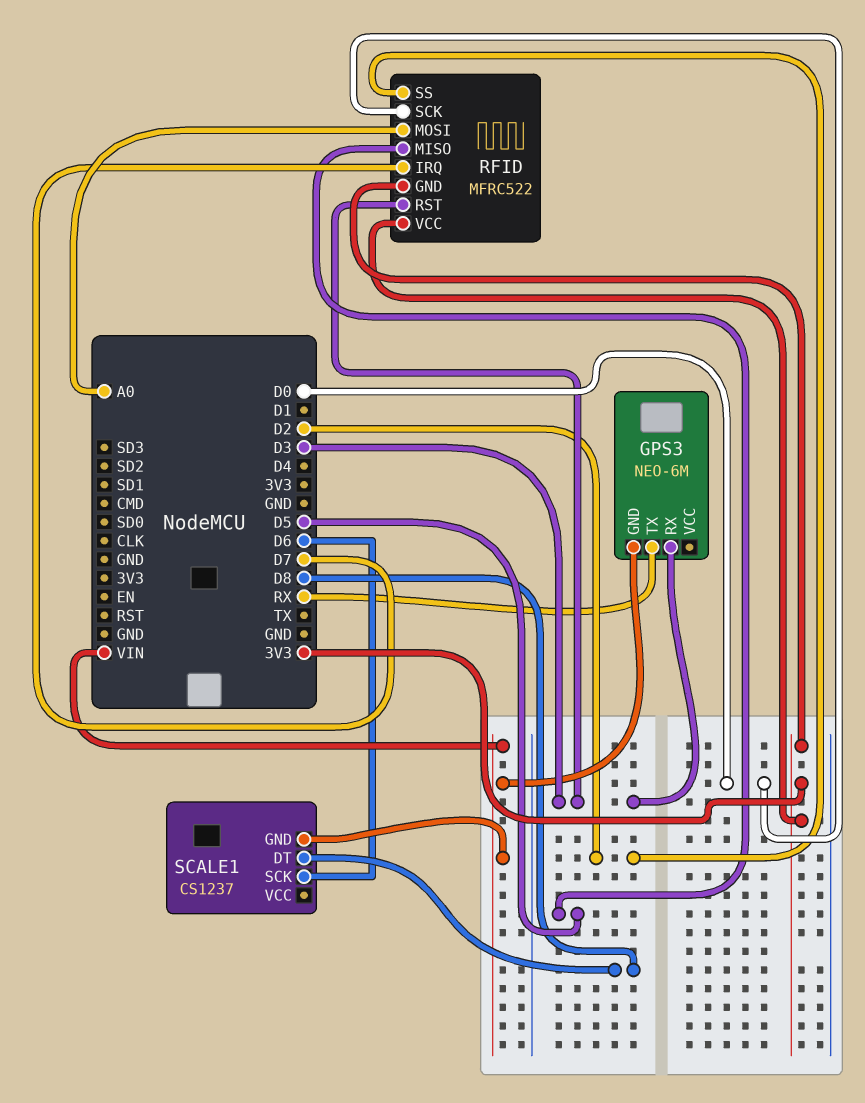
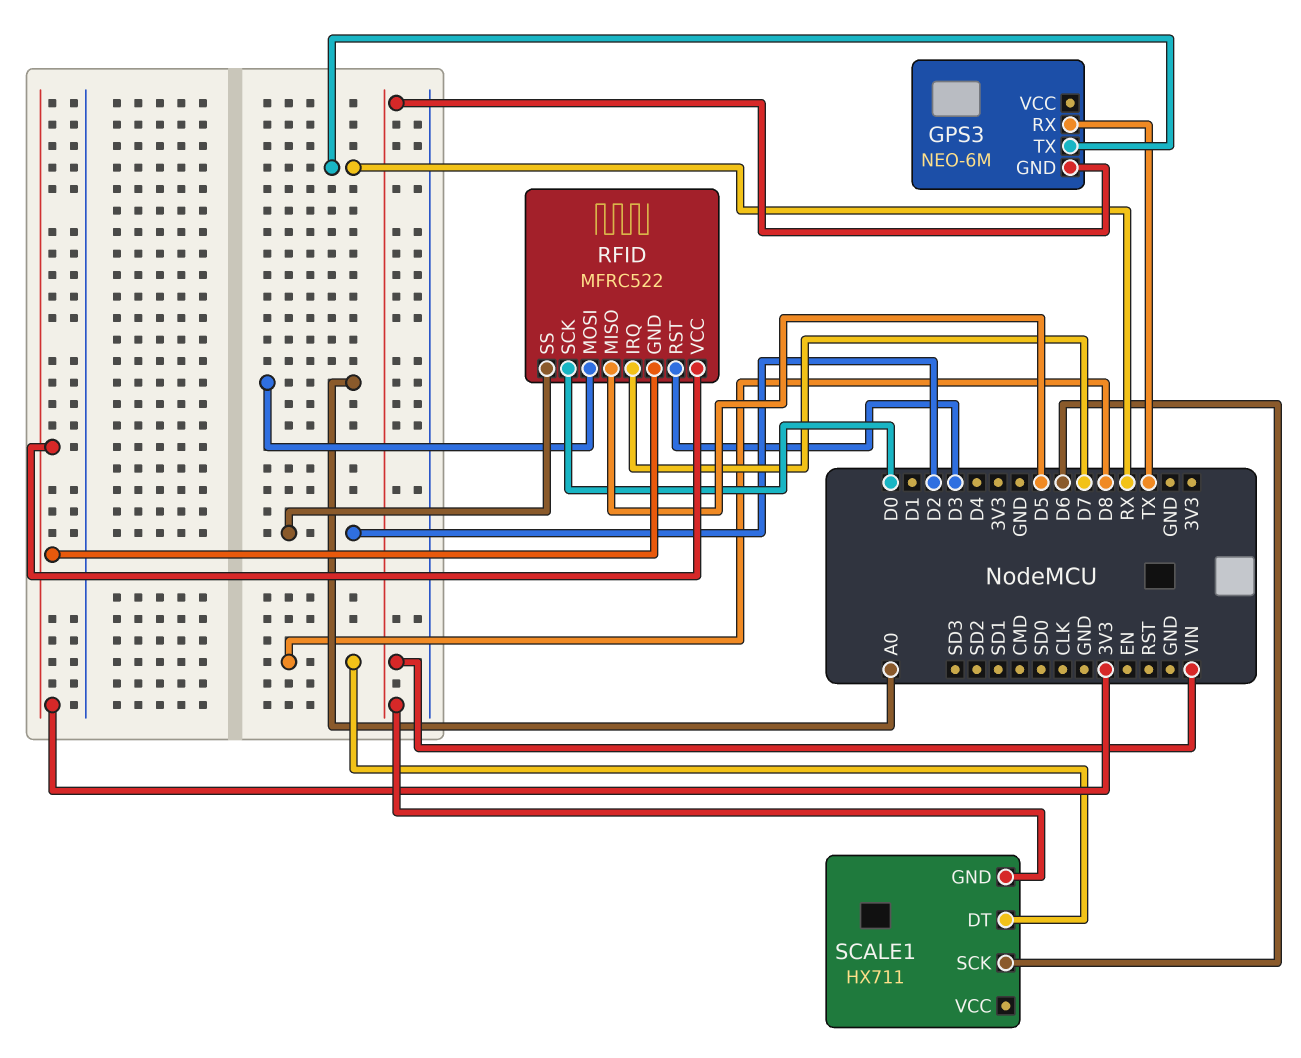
GPS3 pin RX: D3 -> TX
SCALE1: CS1237 -> HX711

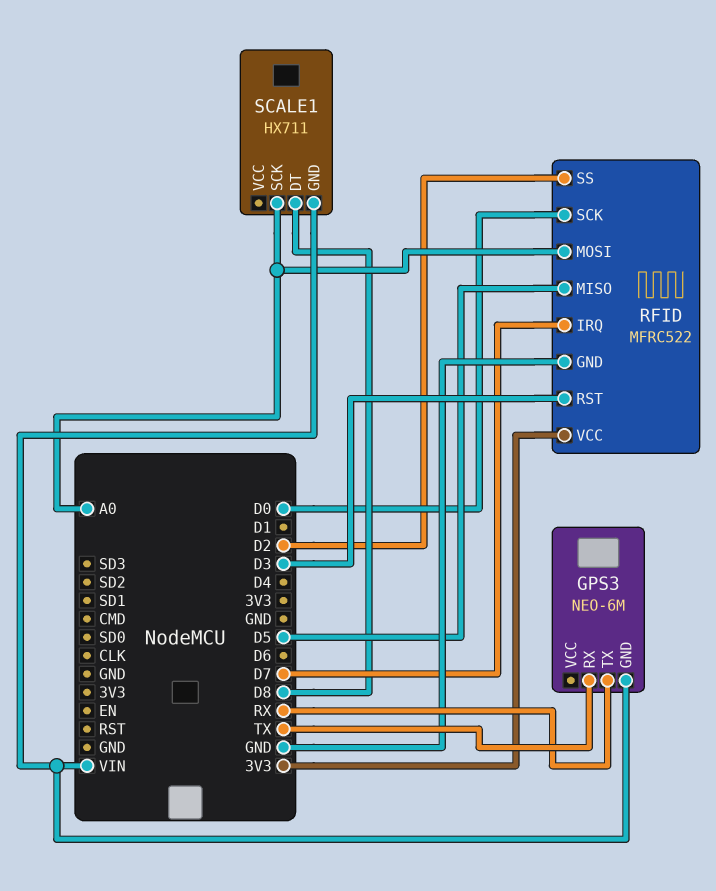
RFID pin GND: 3V3 -> GND
SCALE1 pin SCK: D6 -> A0

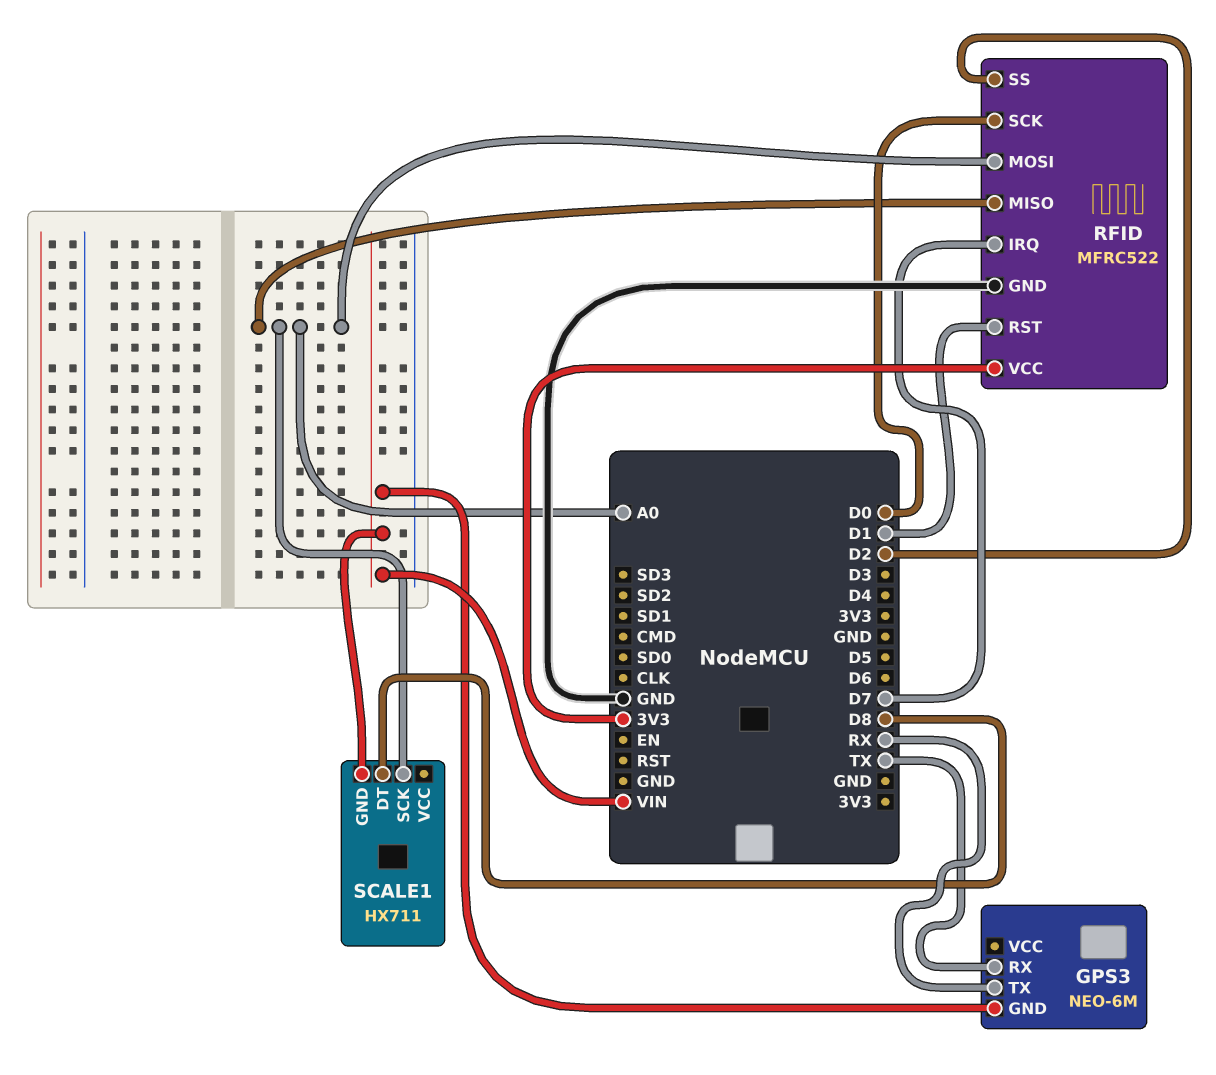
RFID pin MISO: D5 -> A0
RFID pin RST: D3 -> D1

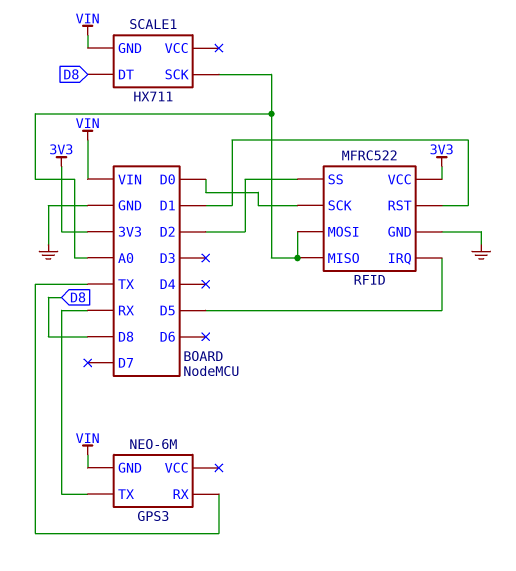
RFID pin IRQ: D7 -> D5

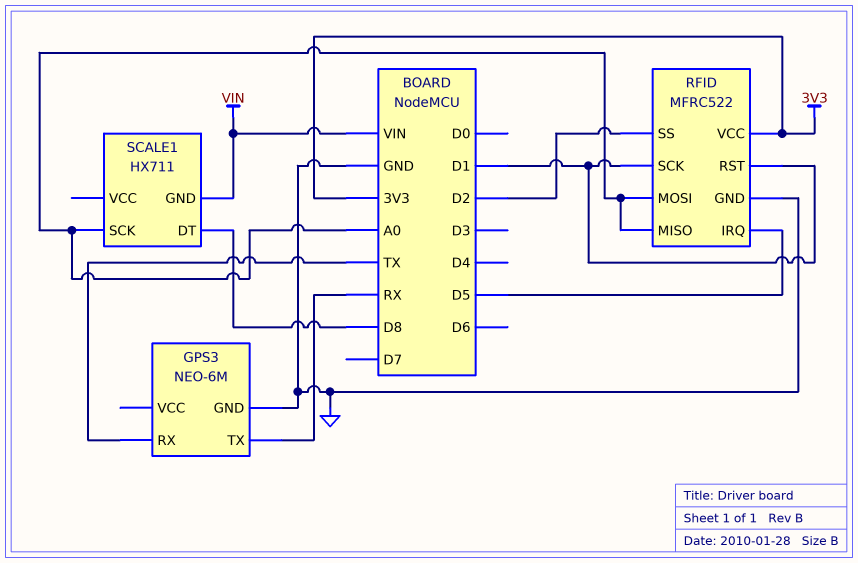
GPS3 pin GND: VIN -> GND
RFID pin SCK: D0 -> D1

